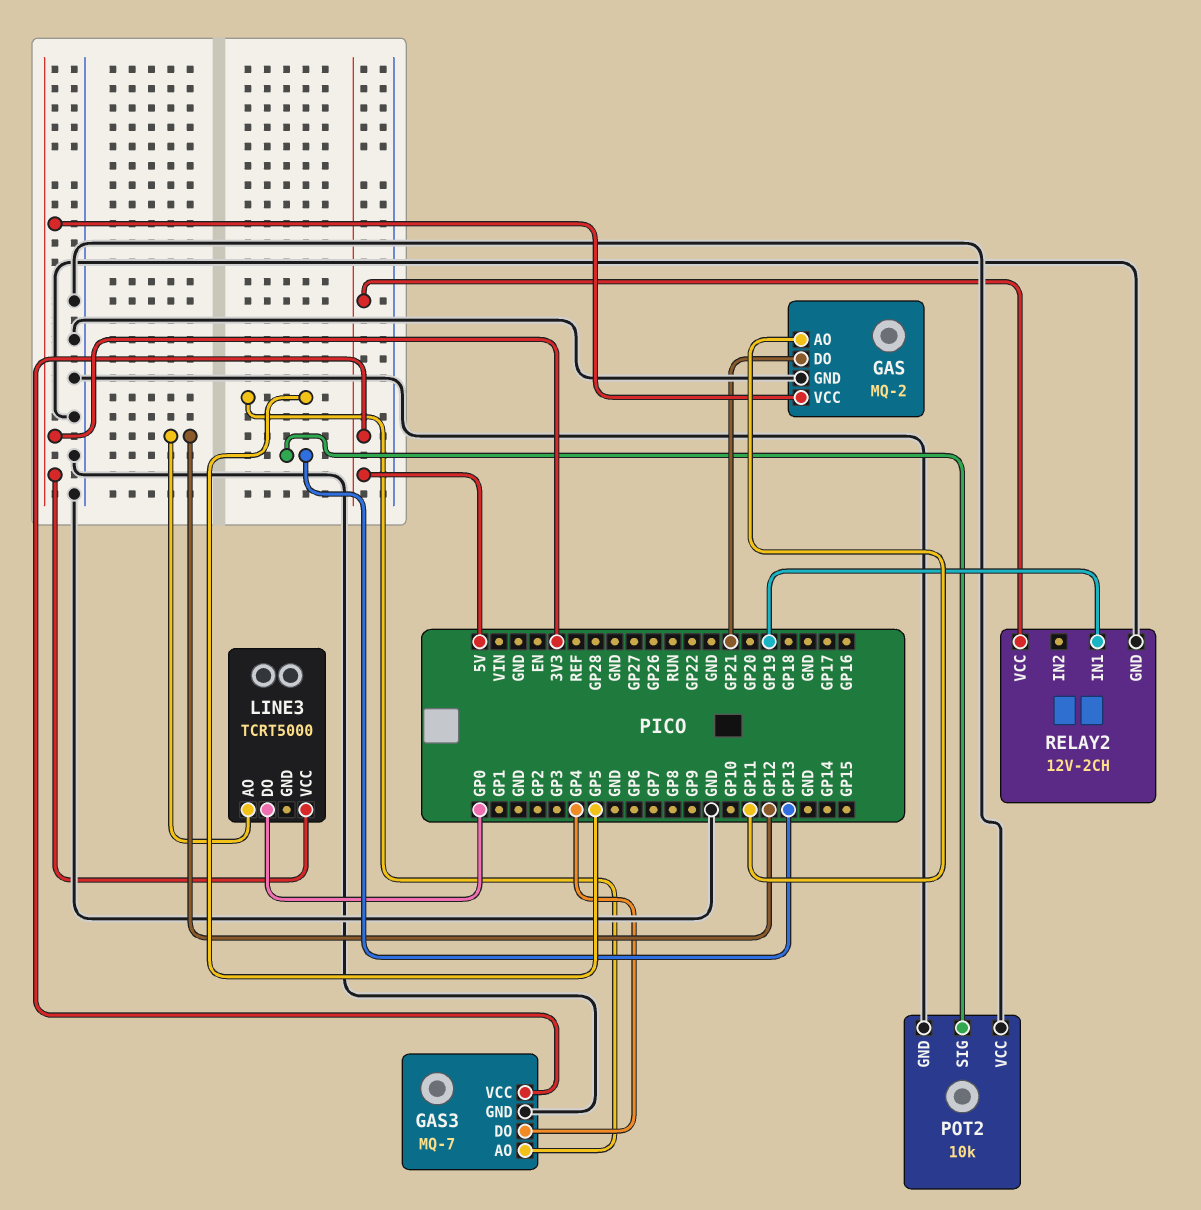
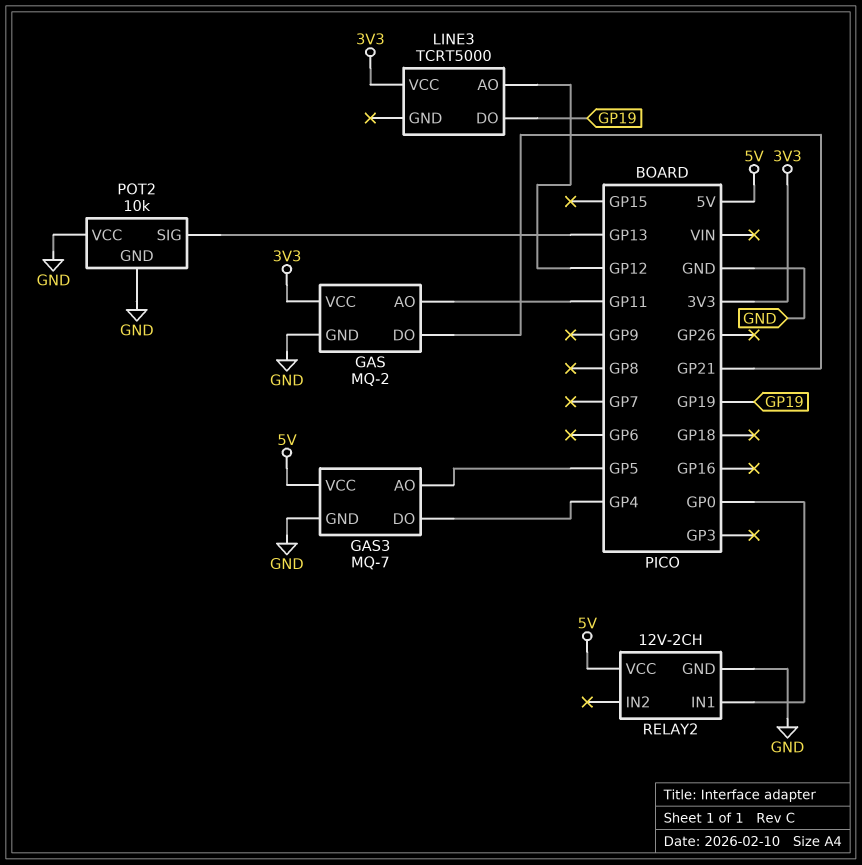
LINE3 pin DO: GP0 -> GP19
RELAY2 pin IN1: GP19 -> GP0

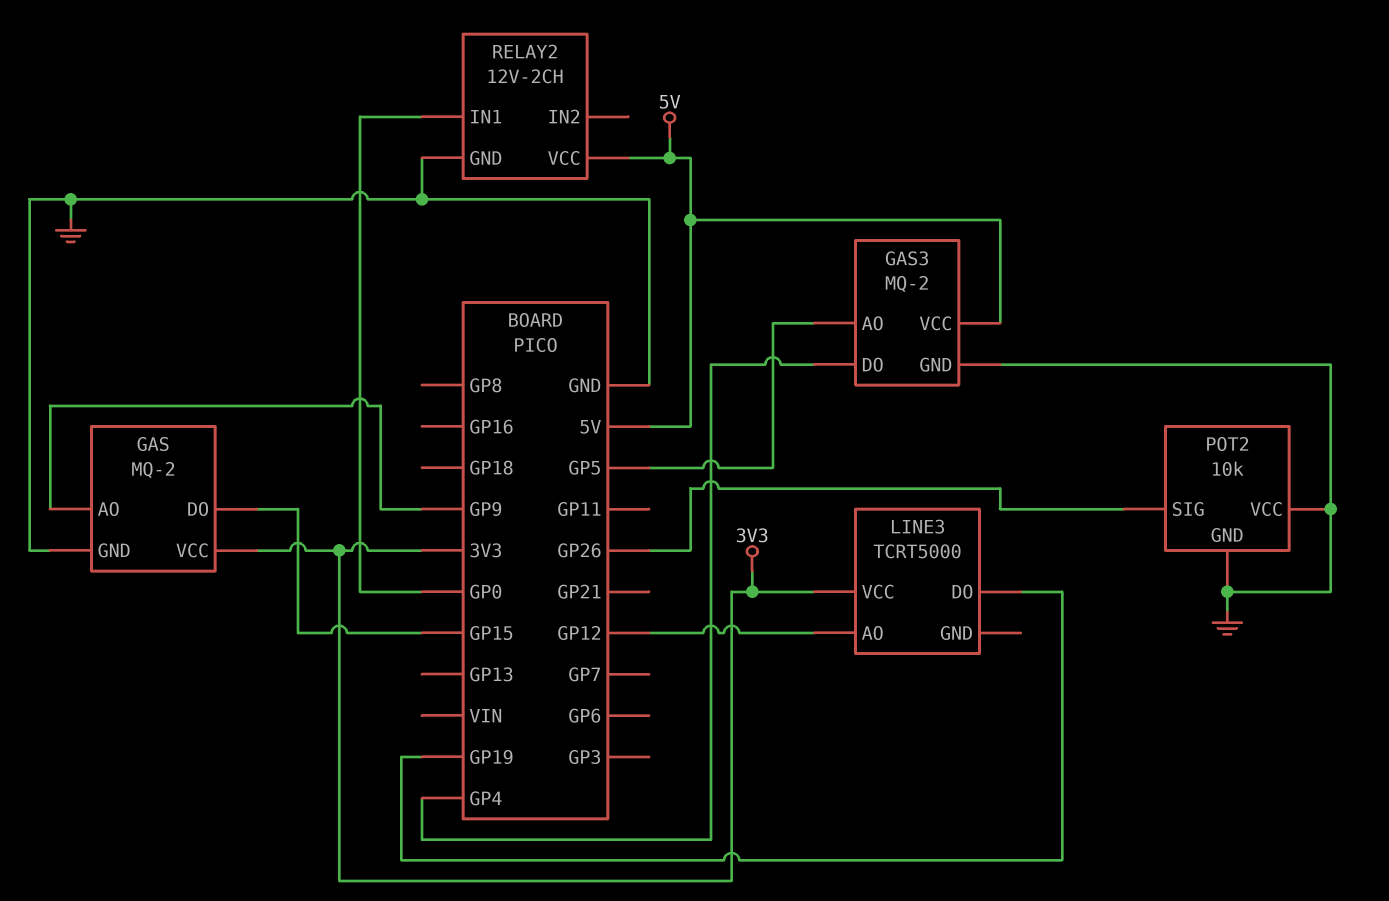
GAS pin AO: GP11 -> GP9
GAS pin DO: GP21 -> GP15
GAS3: MQ-7 -> MQ-2
POT2 pin SIG: GP13 -> GP26

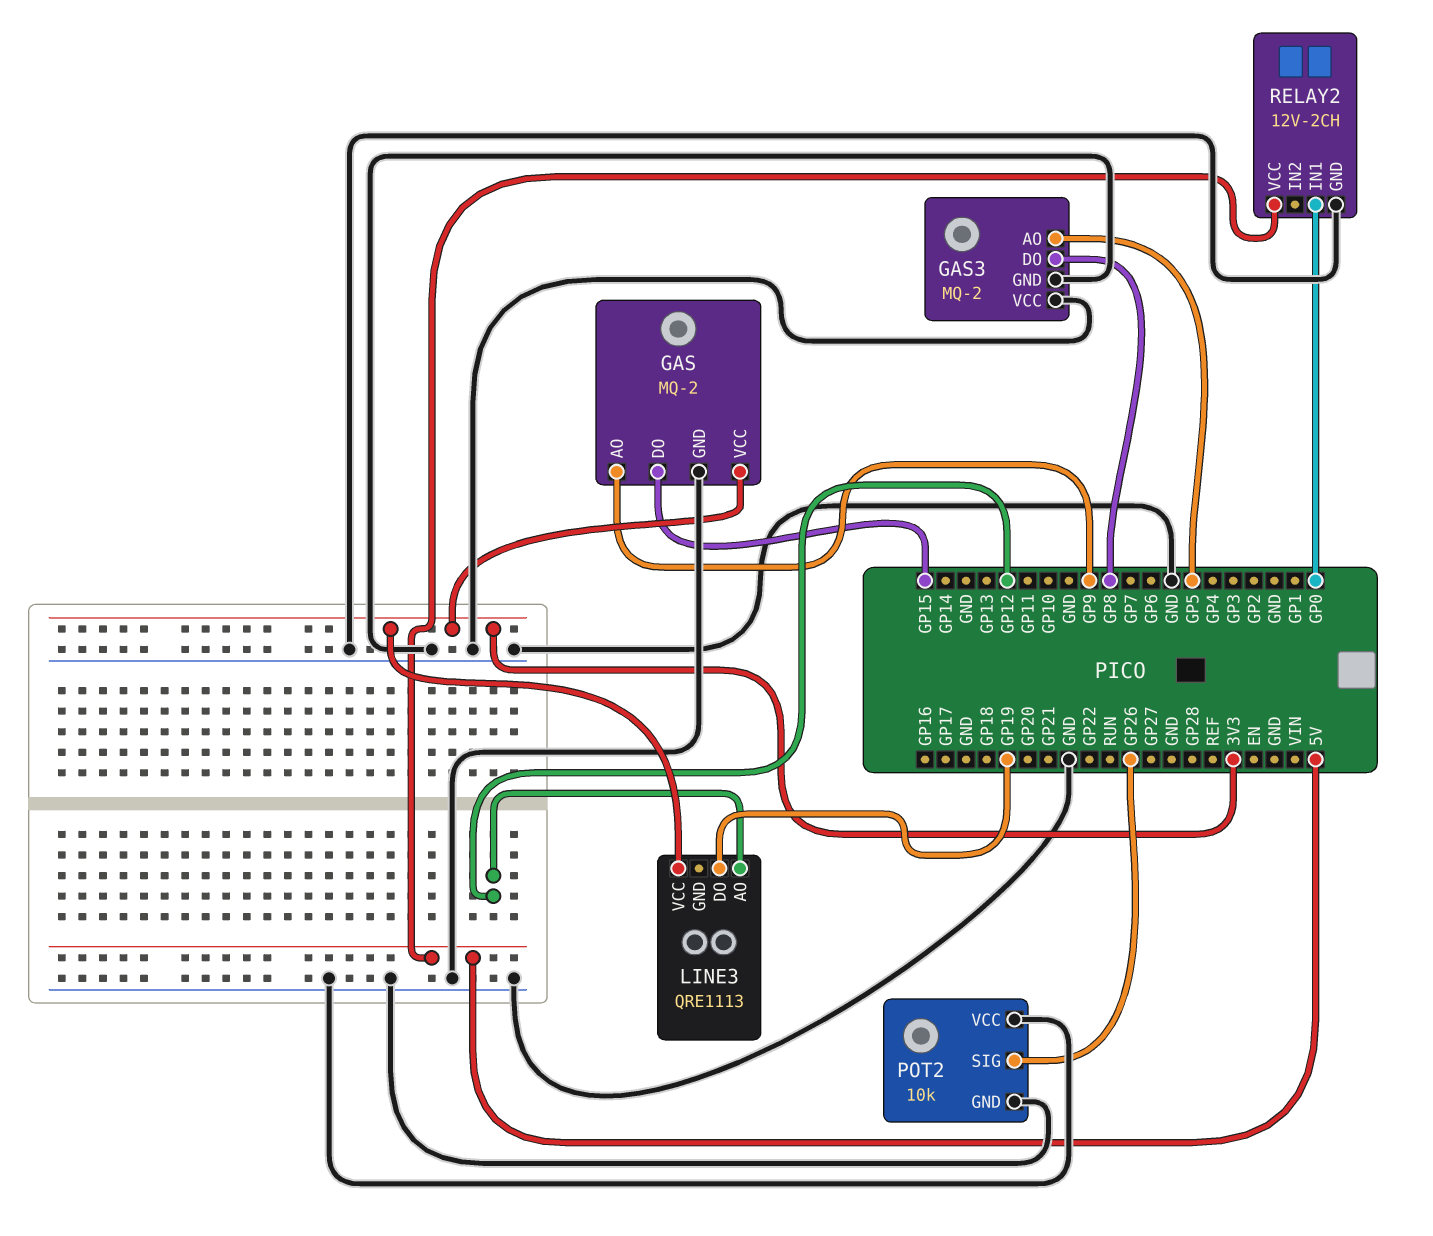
GAS3 pin DO: GP4 -> GP8
GAS3 pin VCC: 5V -> GND
LINE3: TCRT5000 -> QRE1113

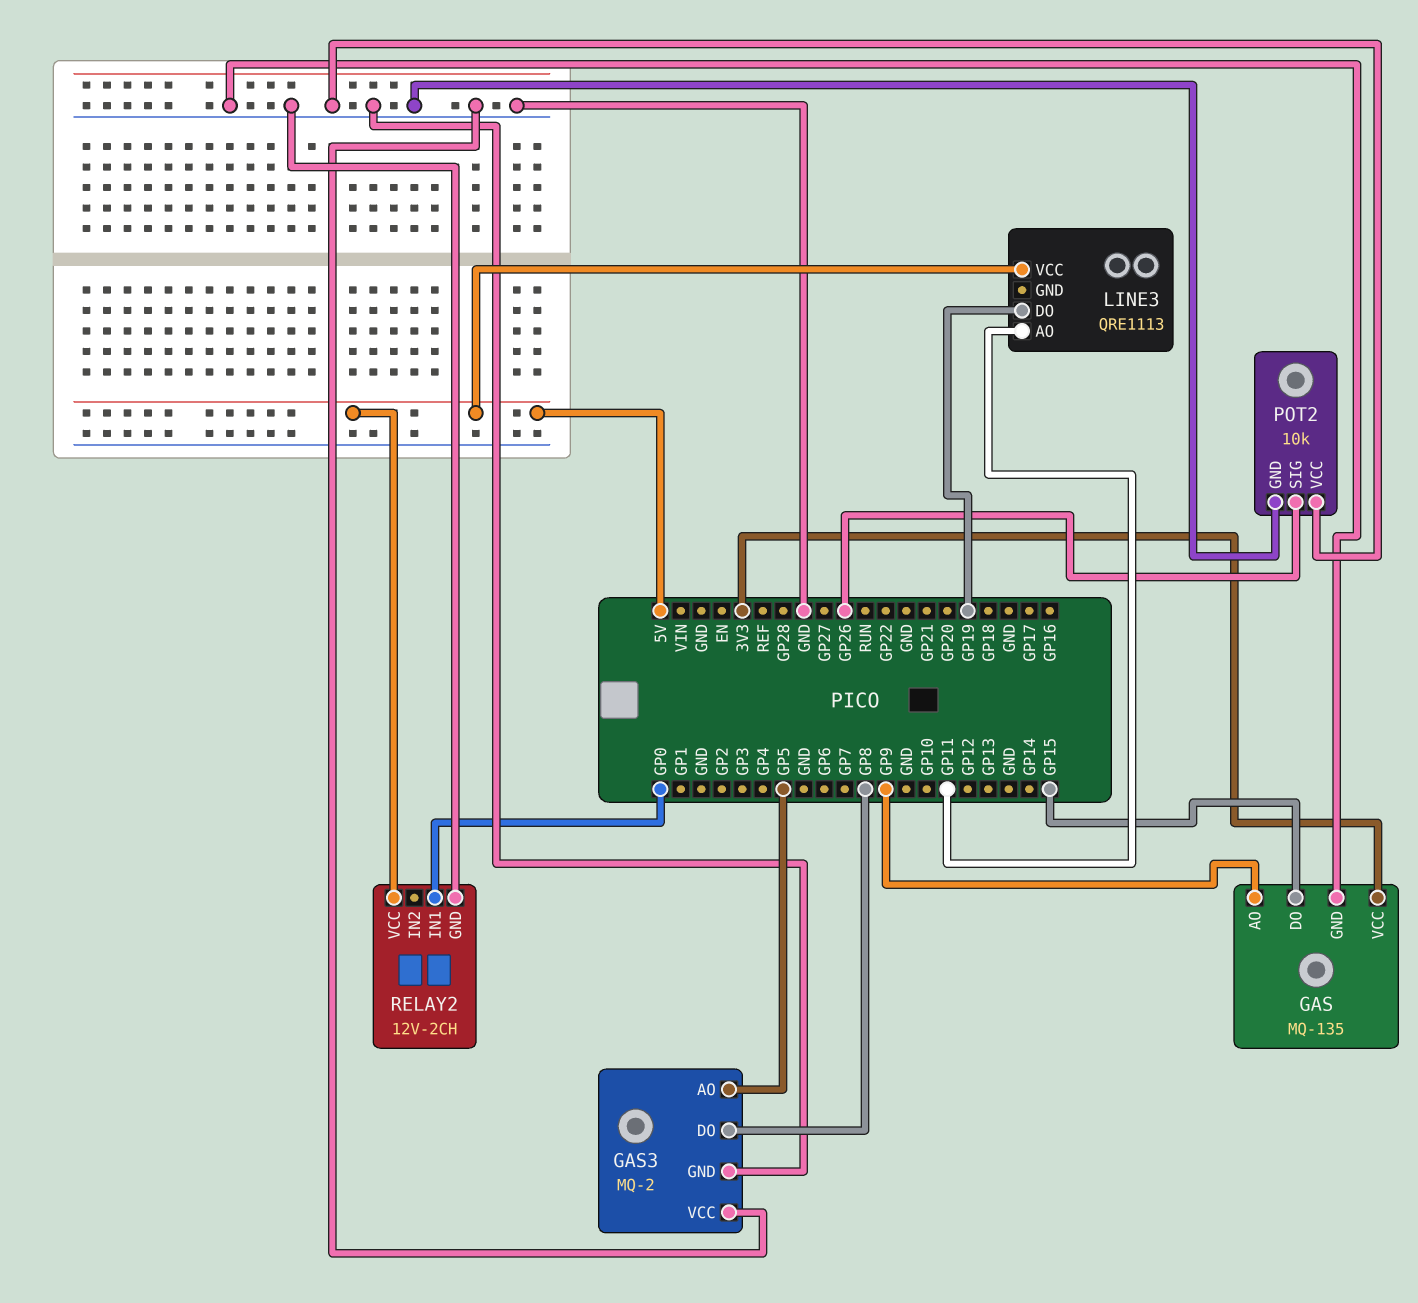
GAS: MQ-2 -> MQ-135
LINE3 pin AO: GP12 -> GP11
LINE3 pin VCC: 3V3 -> 5V

